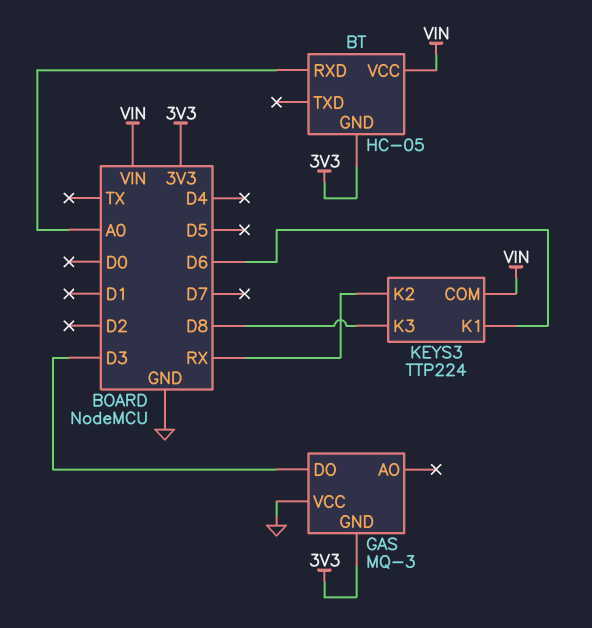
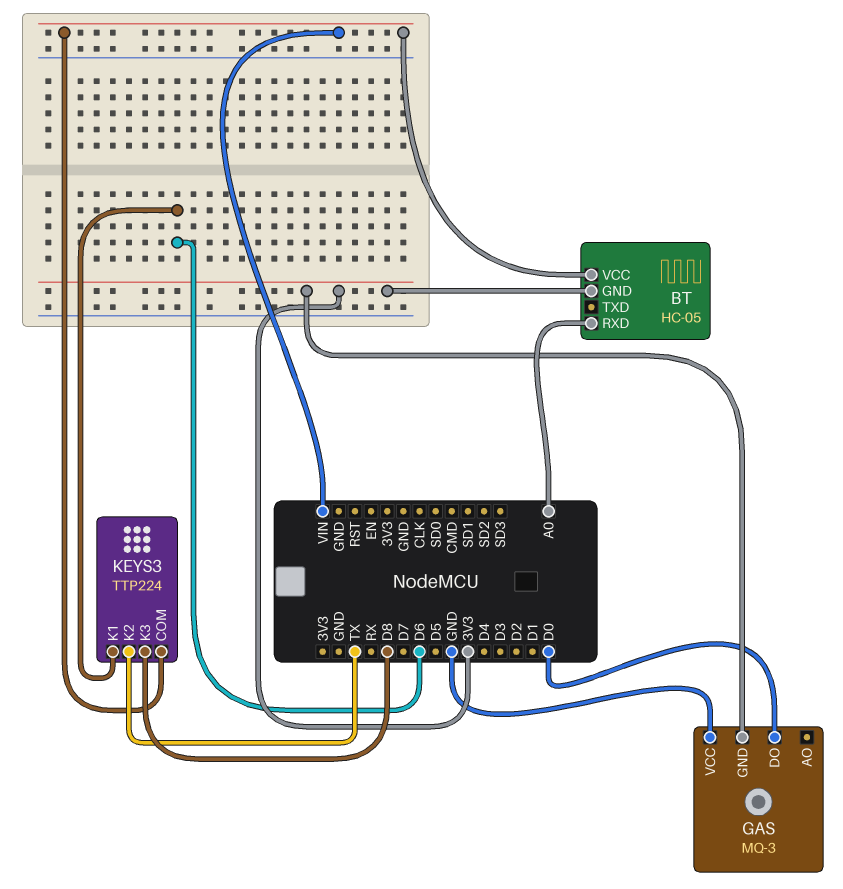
GAS pin DO: D3 -> D0
KEYS3 pin K2: RX -> TX

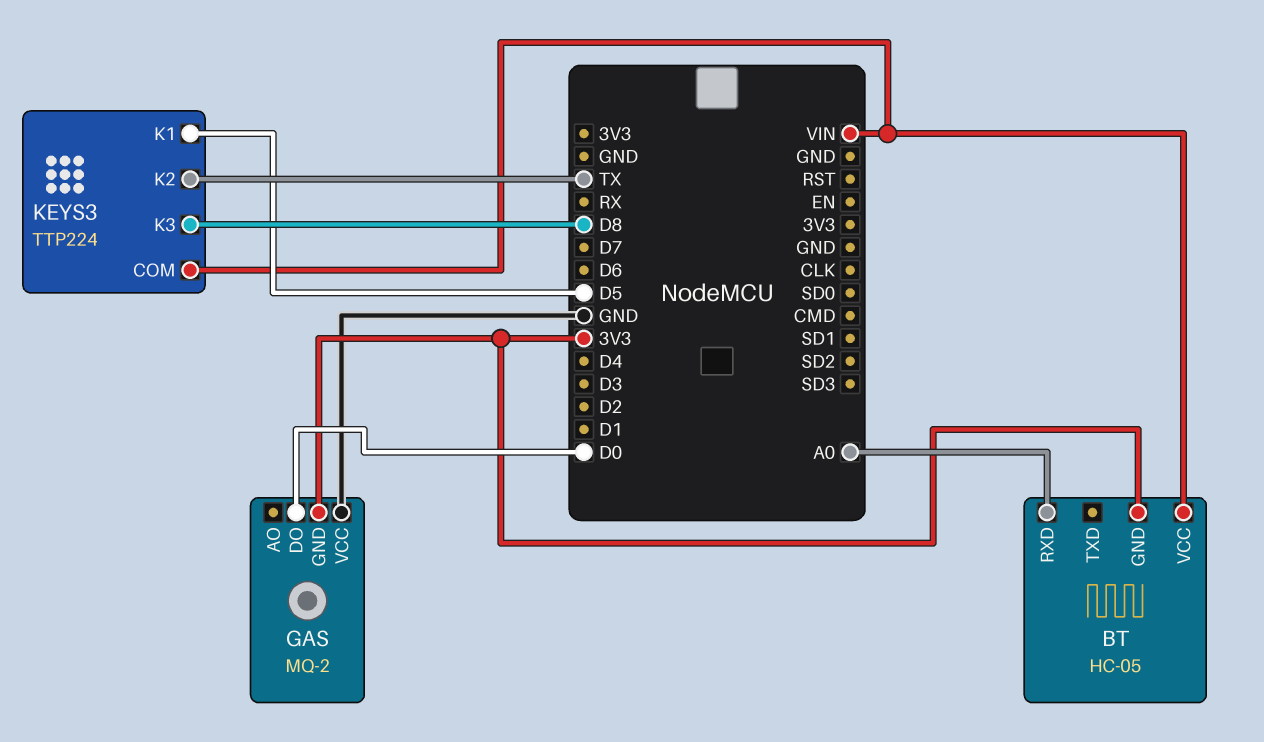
GAS: MQ-3 -> MQ-2
KEYS3 pin K1: D6 -> D5

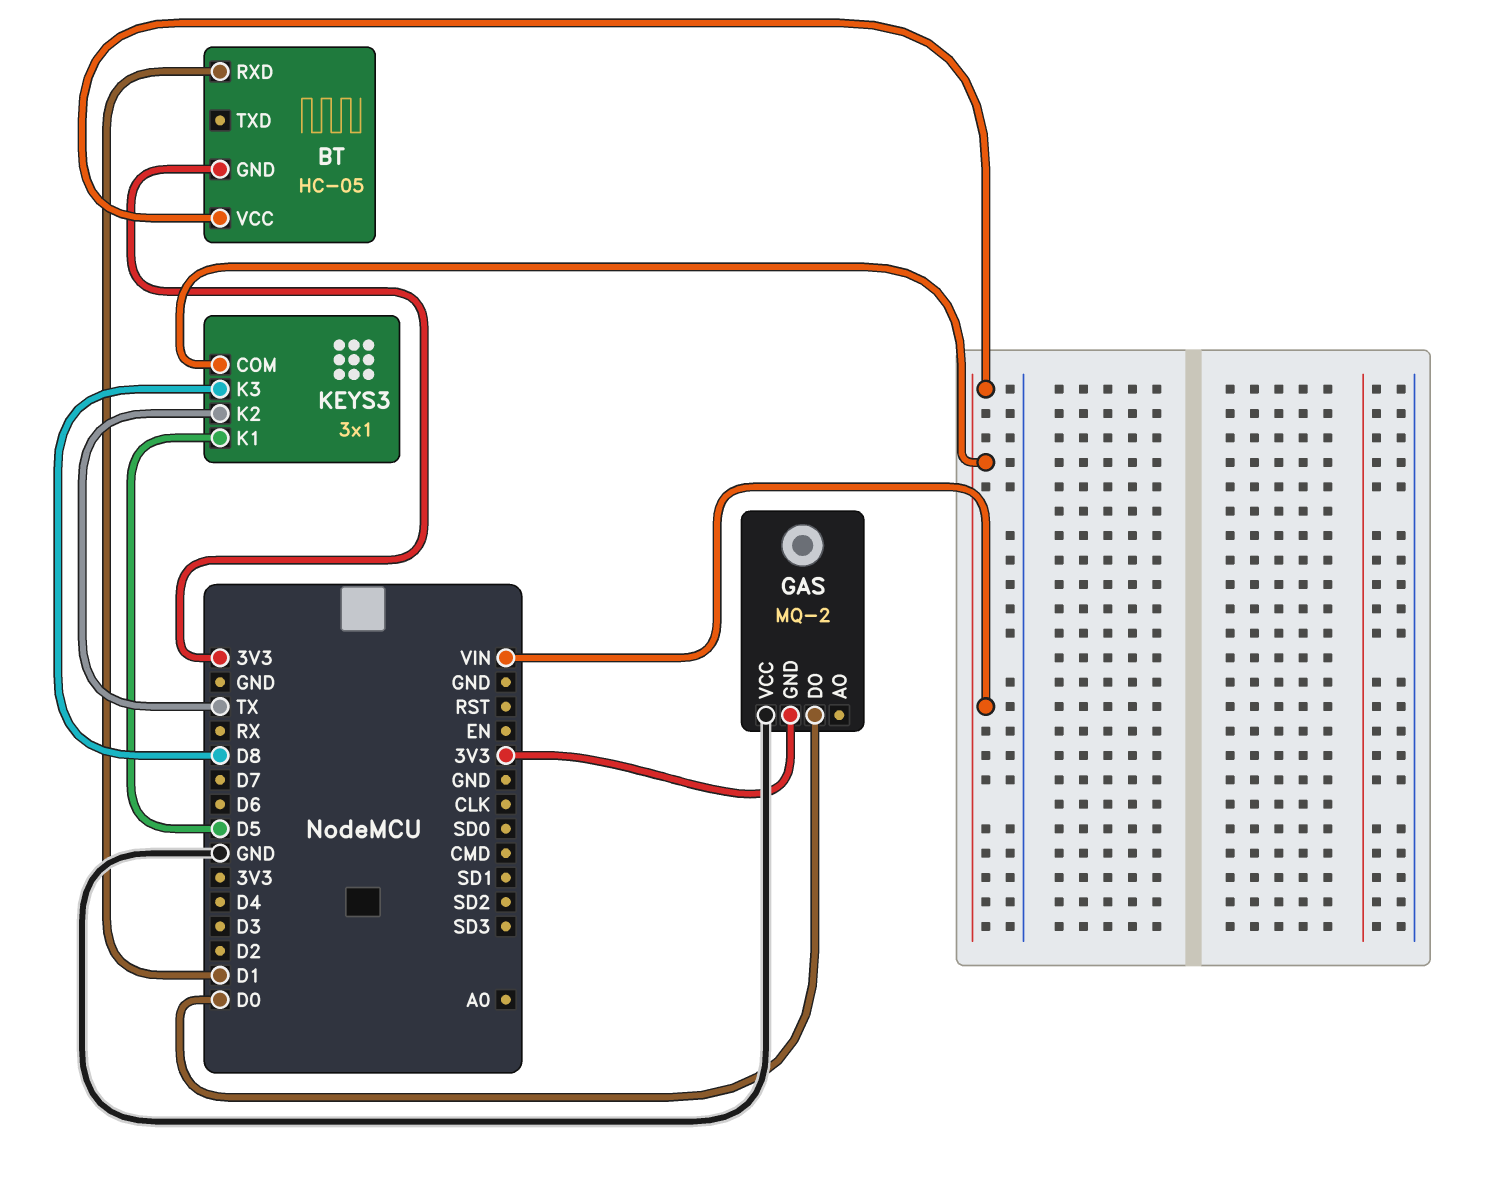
BT pin RXD: A0 -> D1
KEYS3: TTP224 -> 3x1

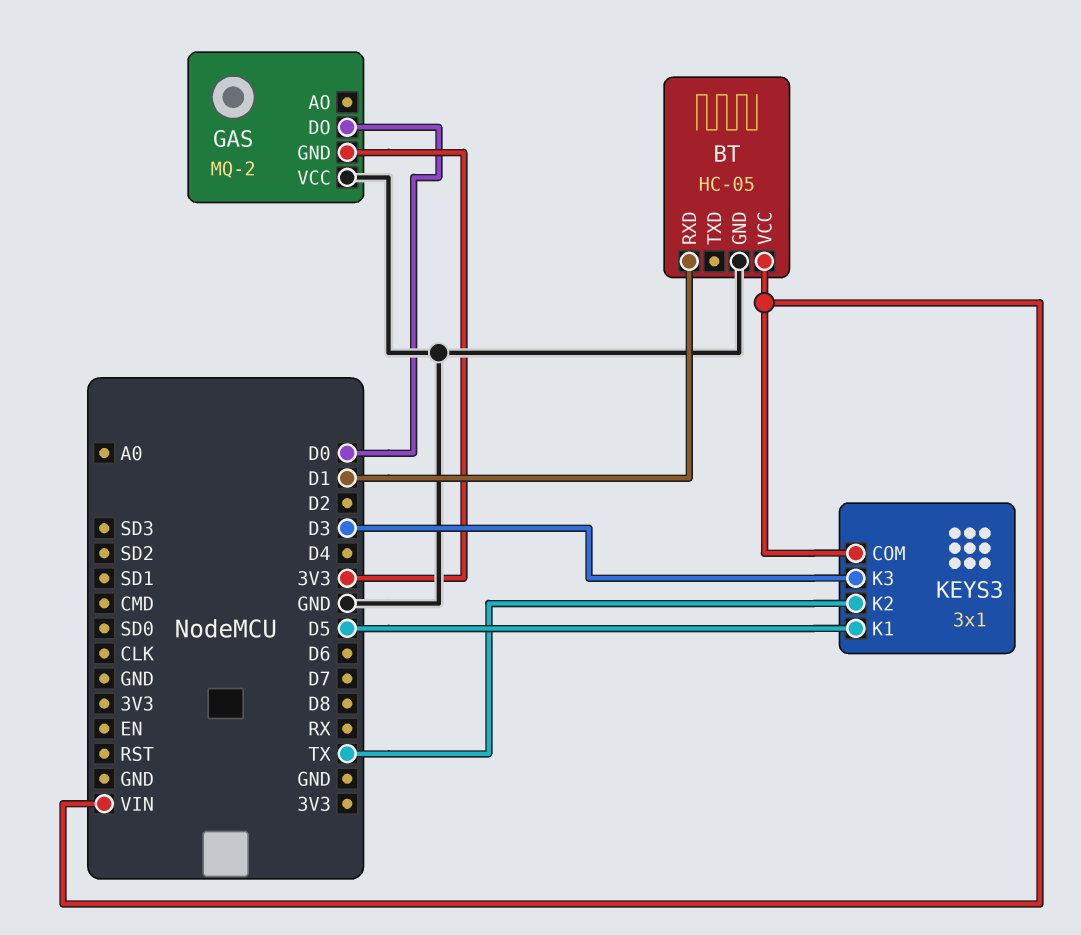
BT pin GND: 3V3 -> GND
KEYS3 pin K3: D8 -> D3

